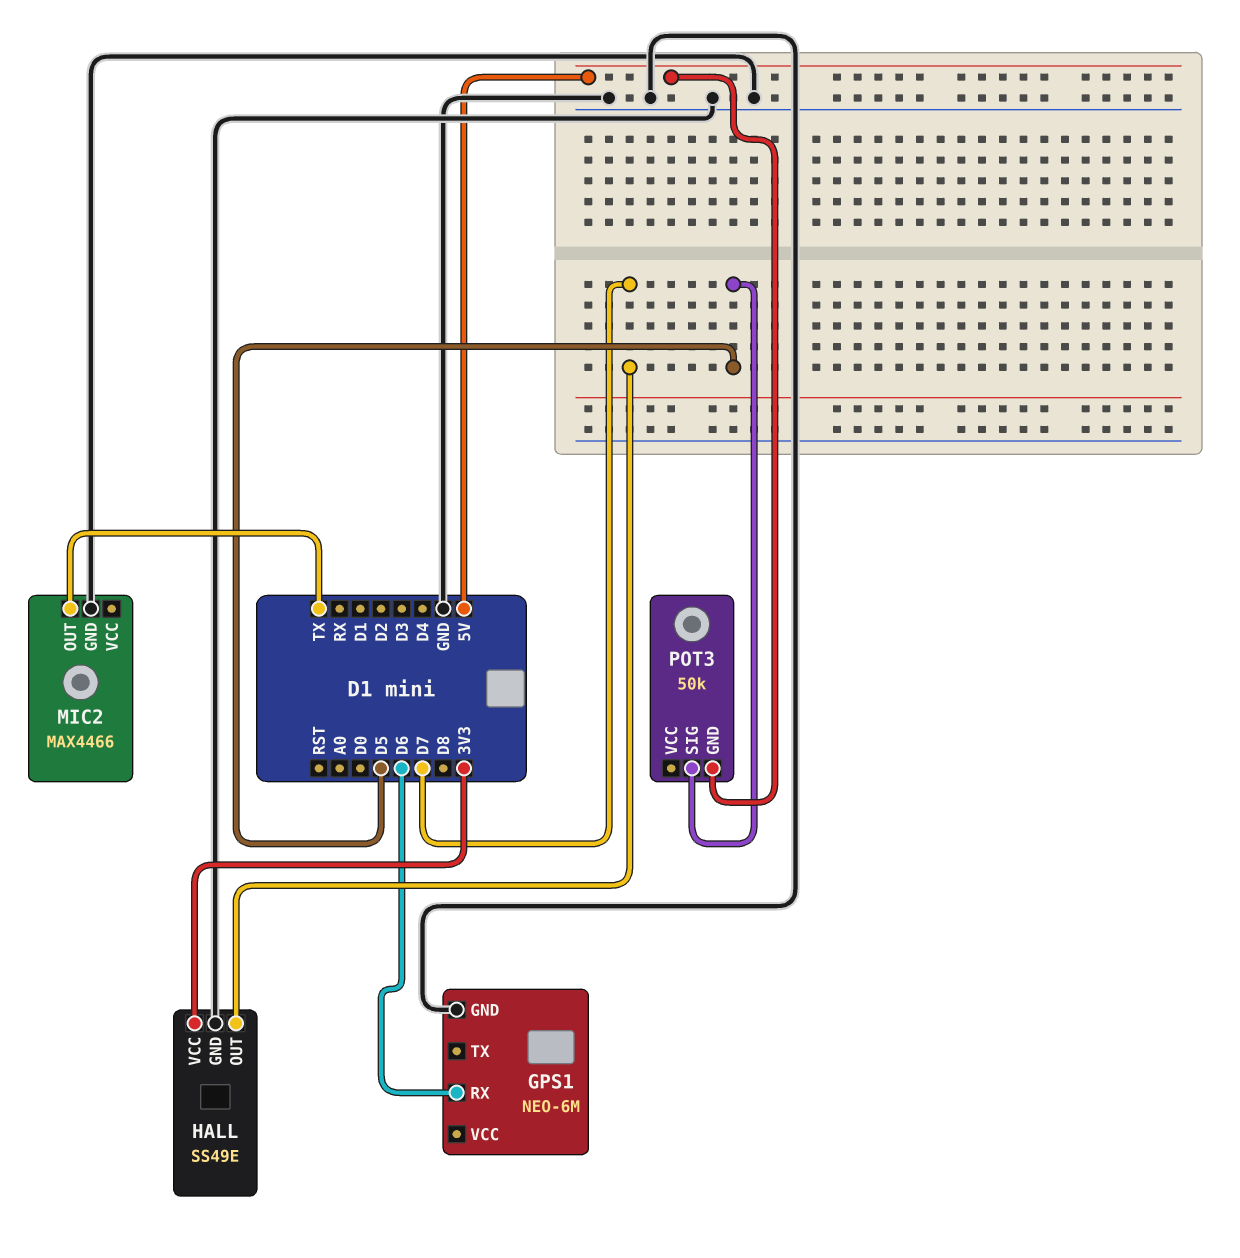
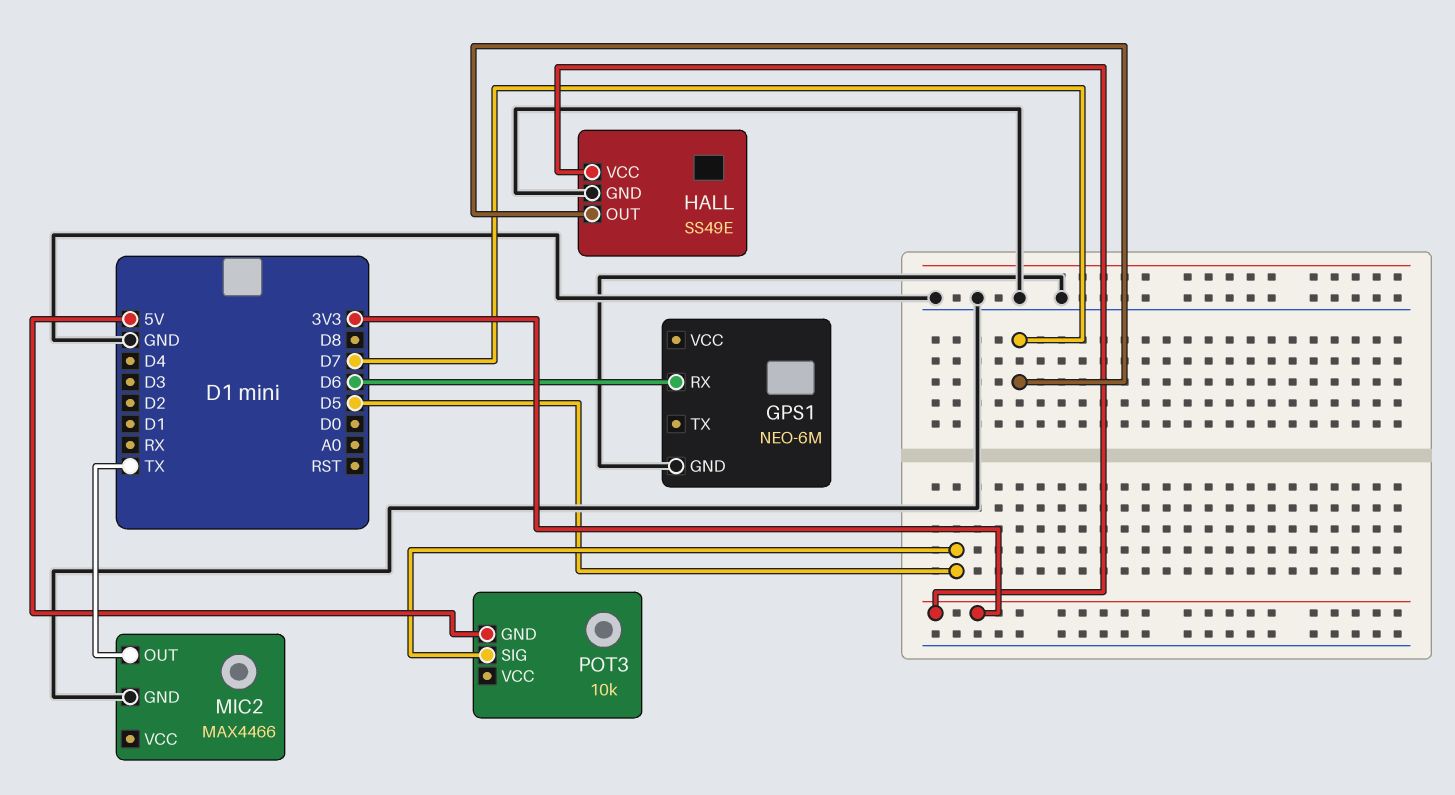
POT3: 50k -> 10k

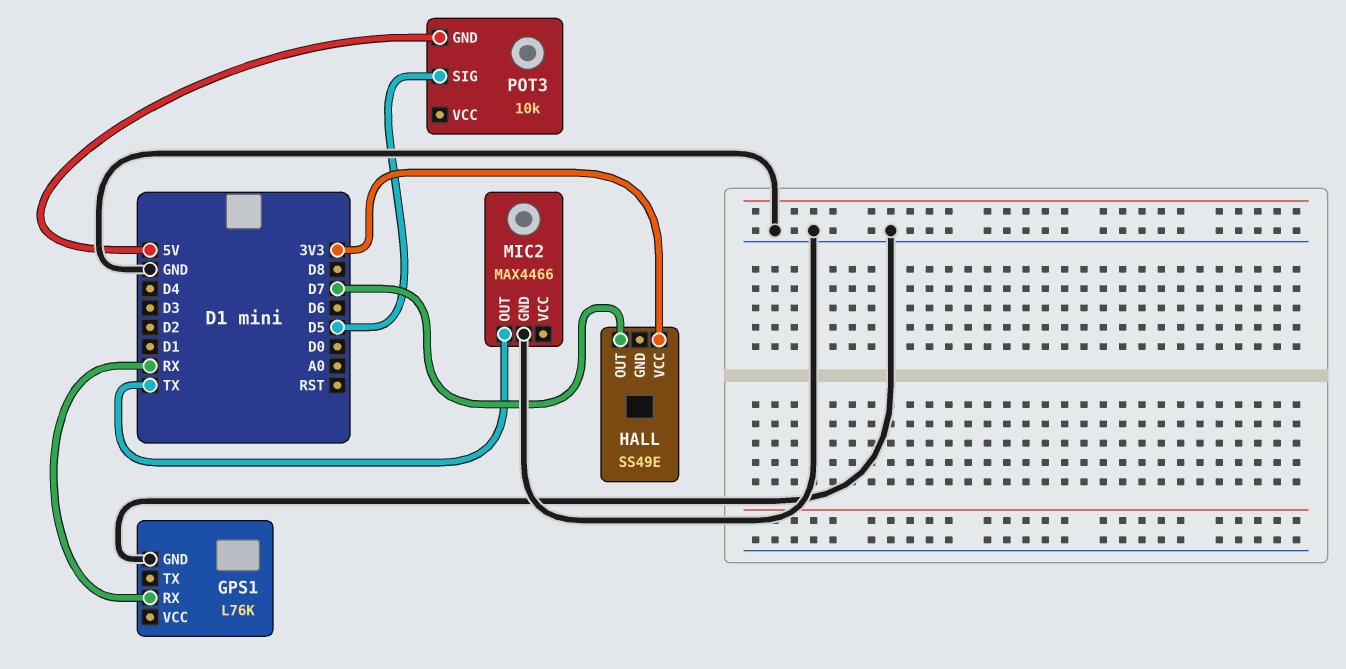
GPS1: NEO-6M -> L76K
GPS1 pin RX: D6 -> RX
HALL pin GND: GND -> none

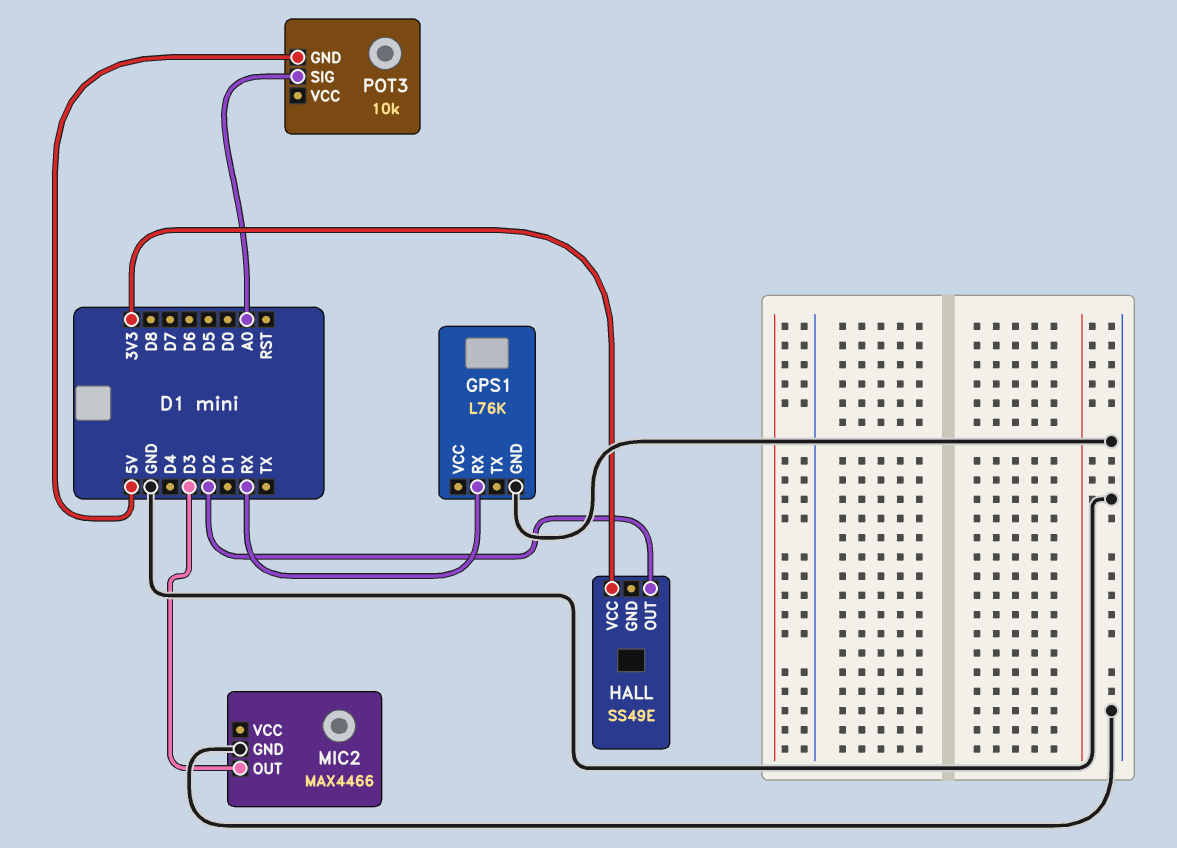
HALL pin OUT: D7 -> D2
MIC2 pin OUT: TX -> D3
POT3 pin SIG: D5 -> A0

